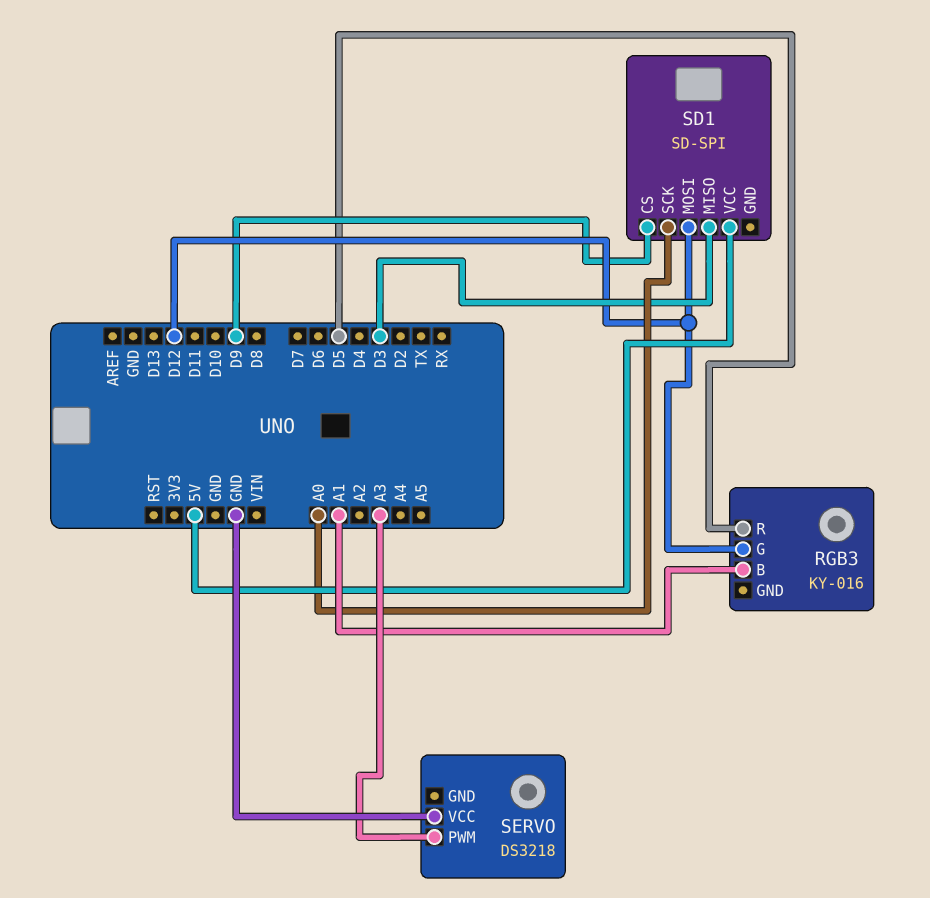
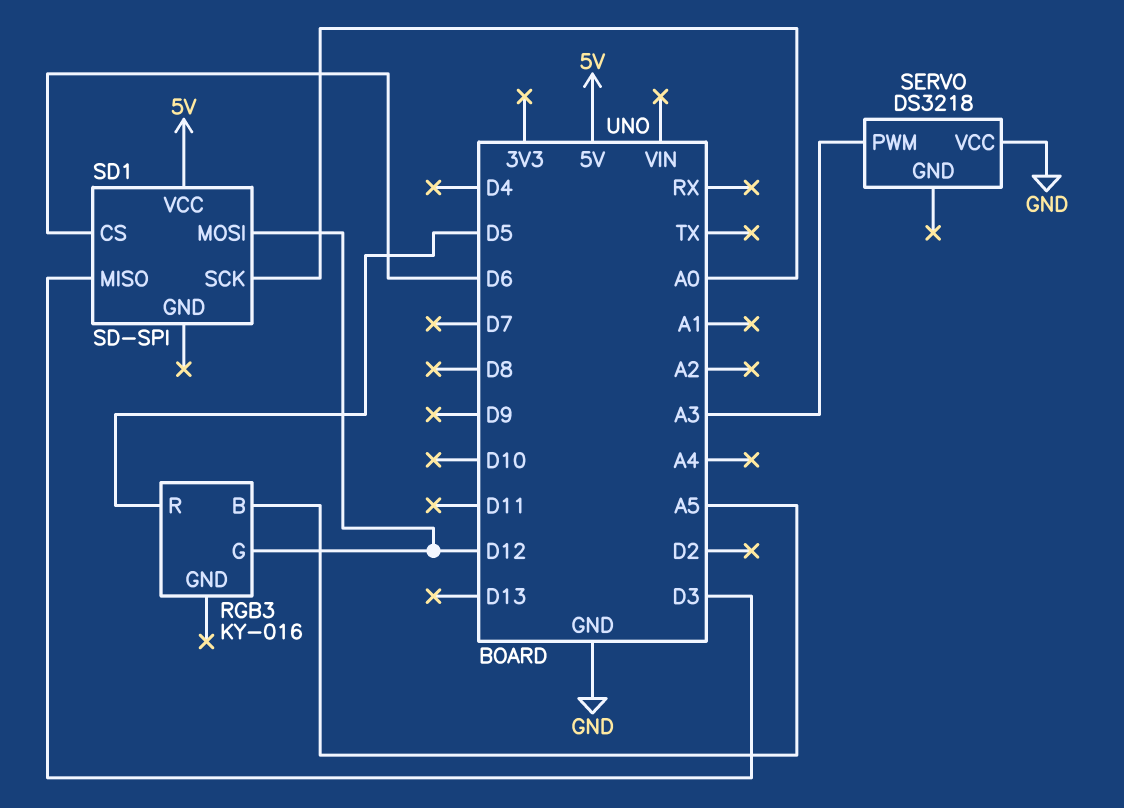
RGB3 pin B: A1 -> A5
SD1 pin CS: D9 -> D6

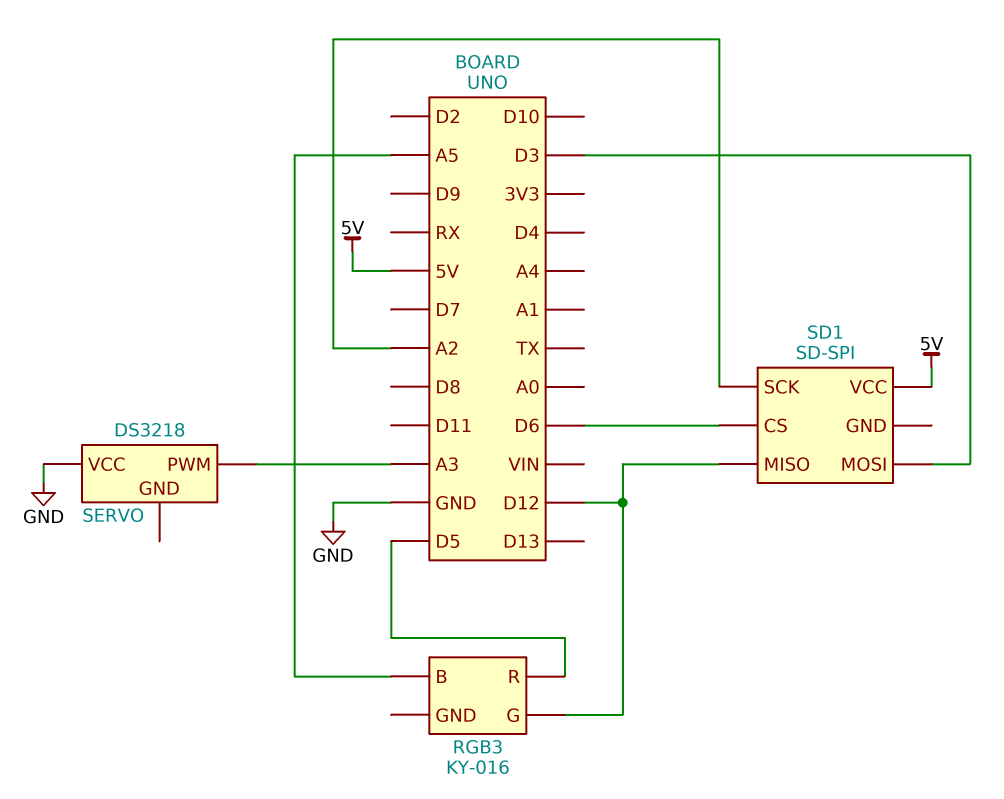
SD1 pin MISO: D3 -> D12
SD1 pin MOSI: D12 -> D3
SD1 pin SCK: A0 -> A2

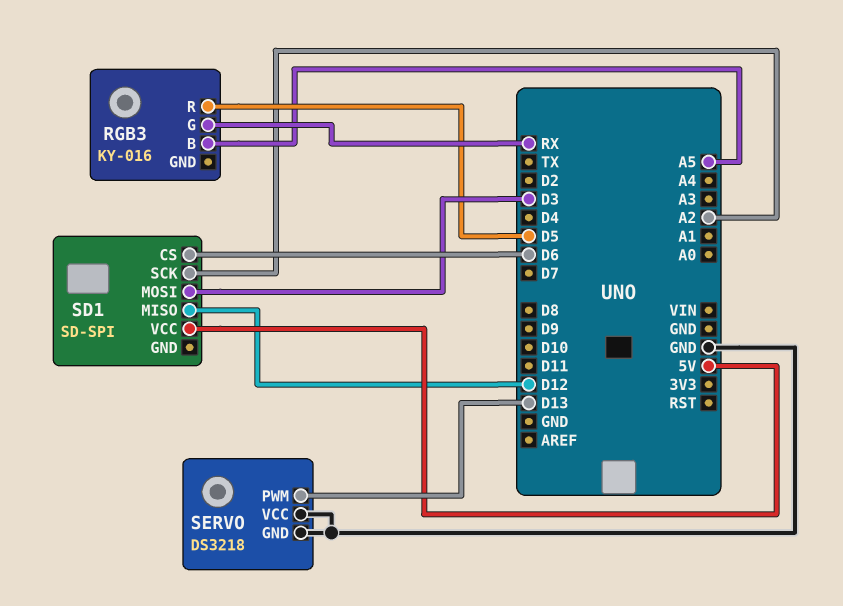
RGB3 pin G: D12 -> RX
SERVO pin GND: none -> GND
SERVO pin PWM: A3 -> D13

